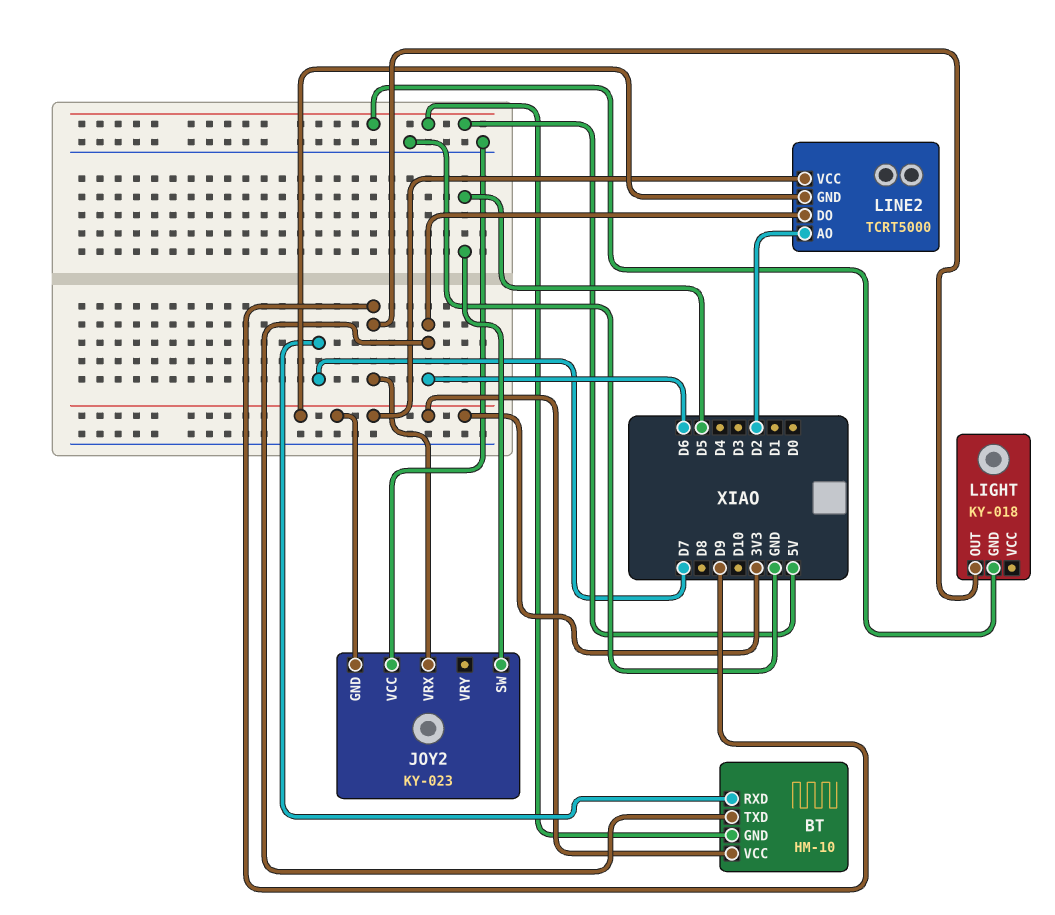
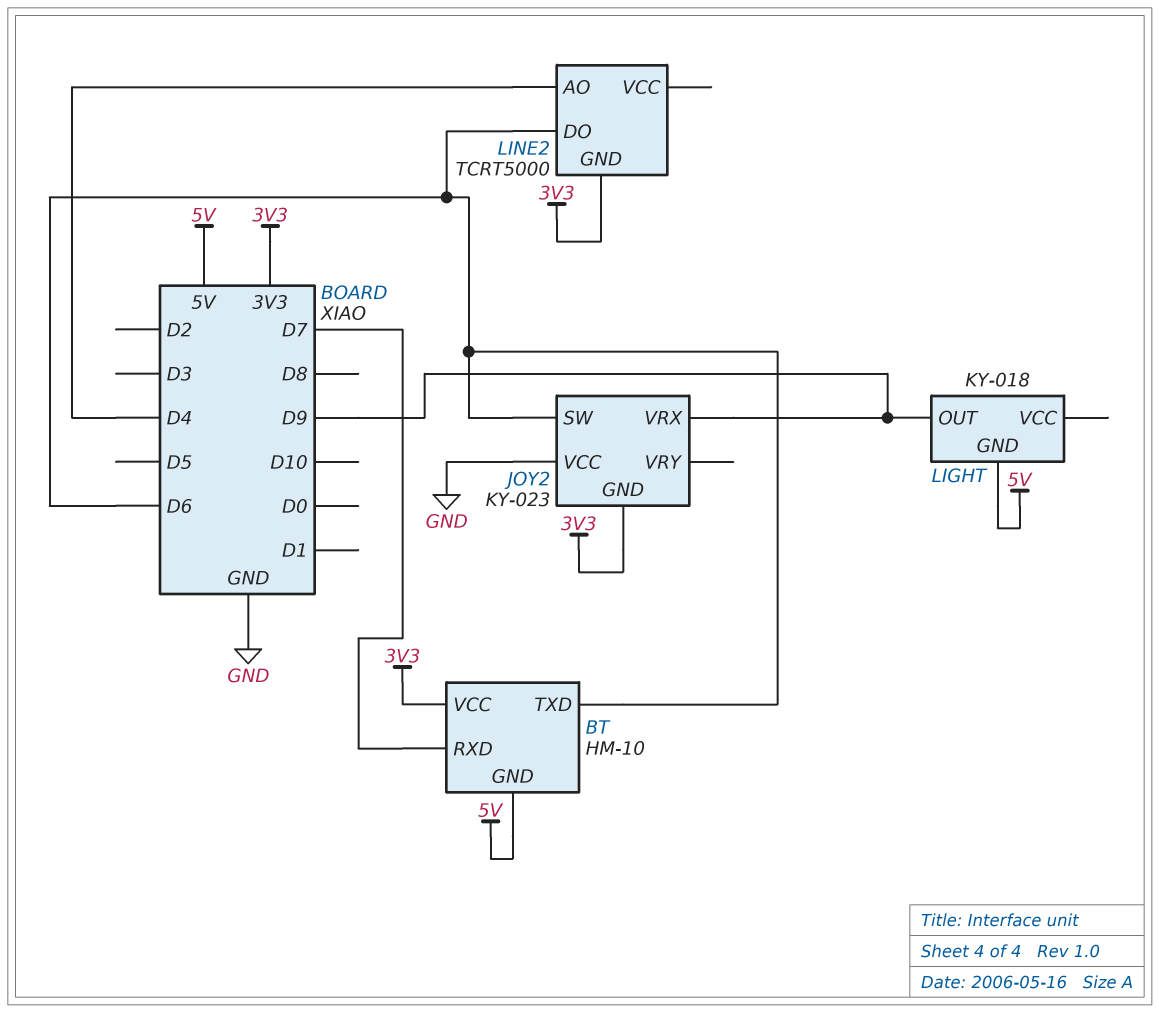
JOY2 pin SW: D5 -> D6
LINE2 pin AO: D2 -> D4
LINE2 pin VCC: 3V3 -> none

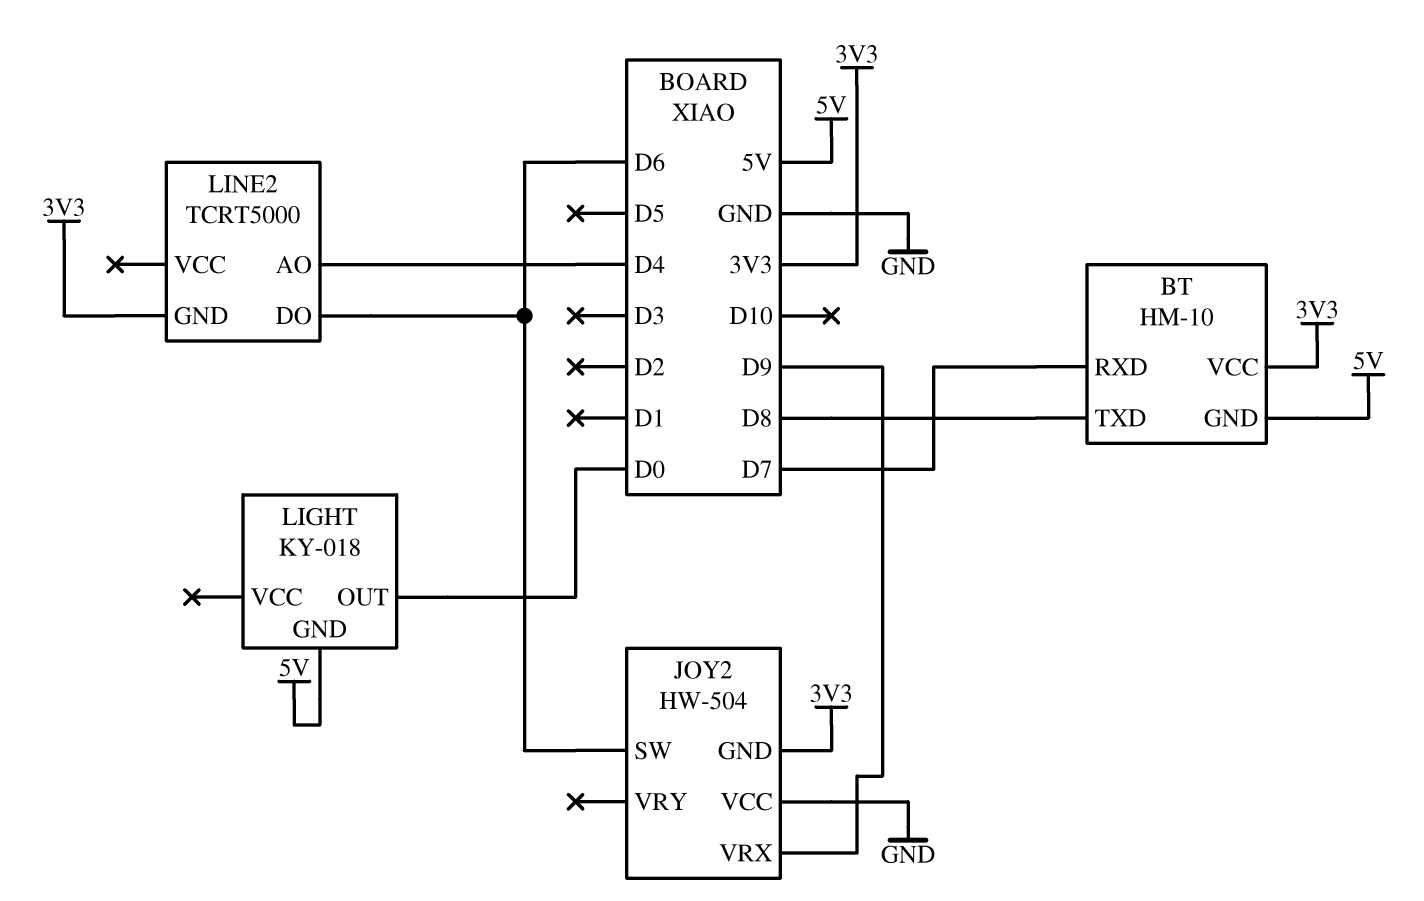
BT pin TXD: D6 -> D8
JOY2: KY-023 -> HW-504
LIGHT pin OUT: D9 -> D0

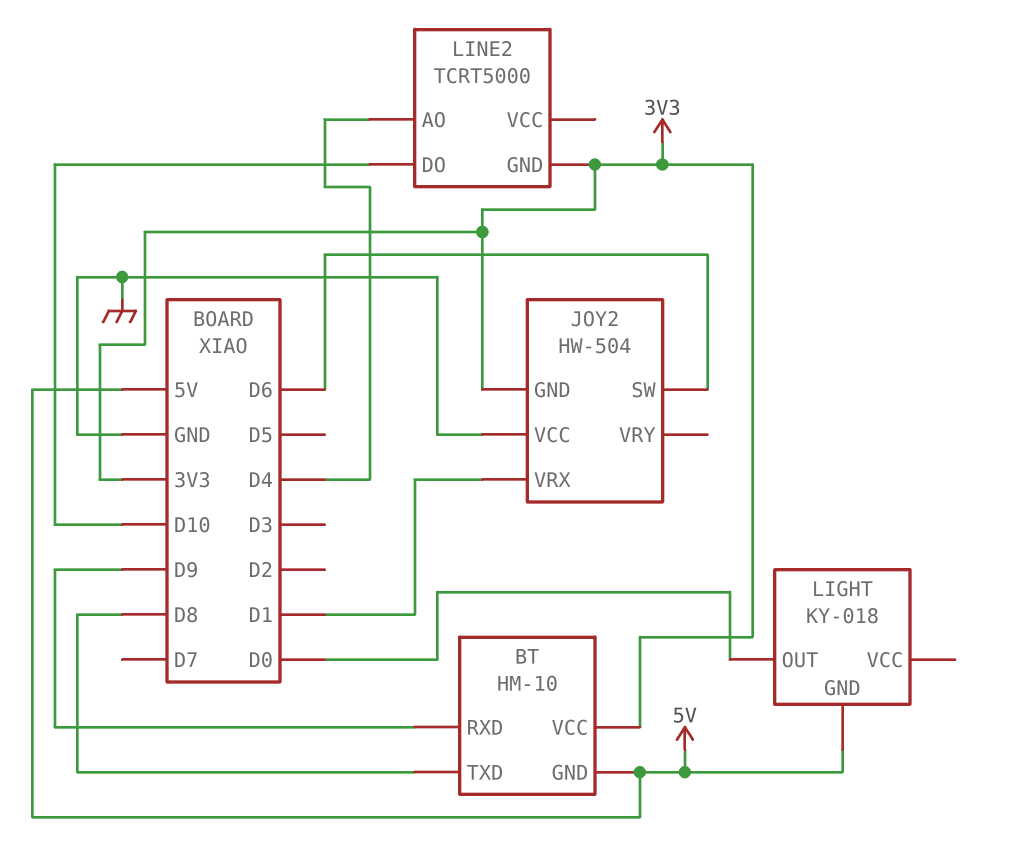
BT pin RXD: D7 -> D9
JOY2 pin VRX: D9 -> D1
LINE2 pin DO: D6 -> D10

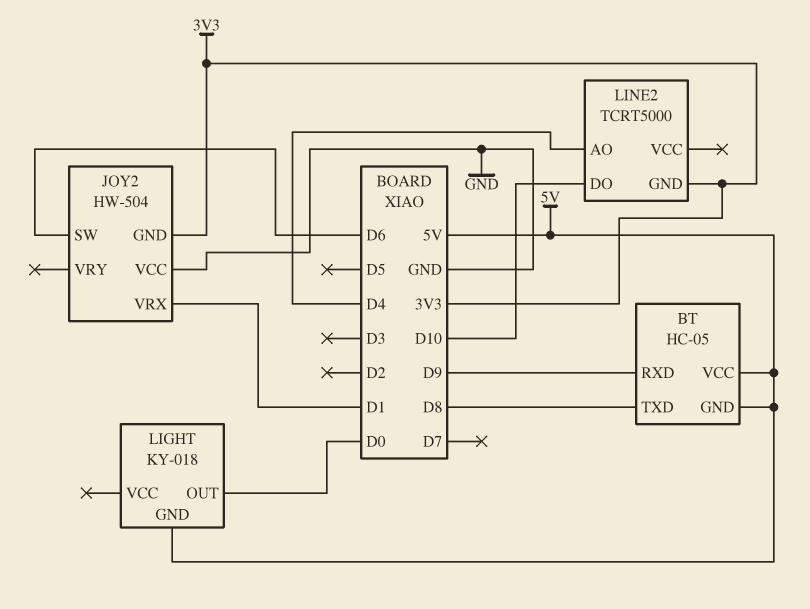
BT: HM-10 -> HC-05
BT pin VCC: 3V3 -> 5V

